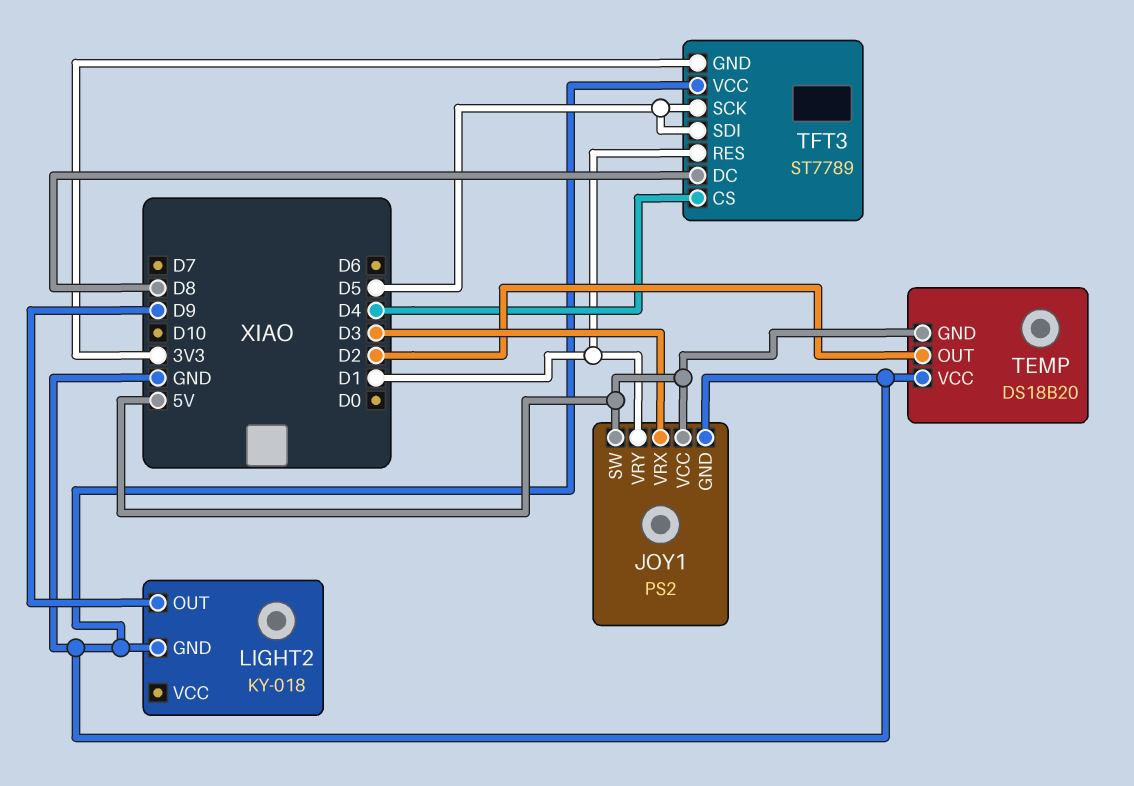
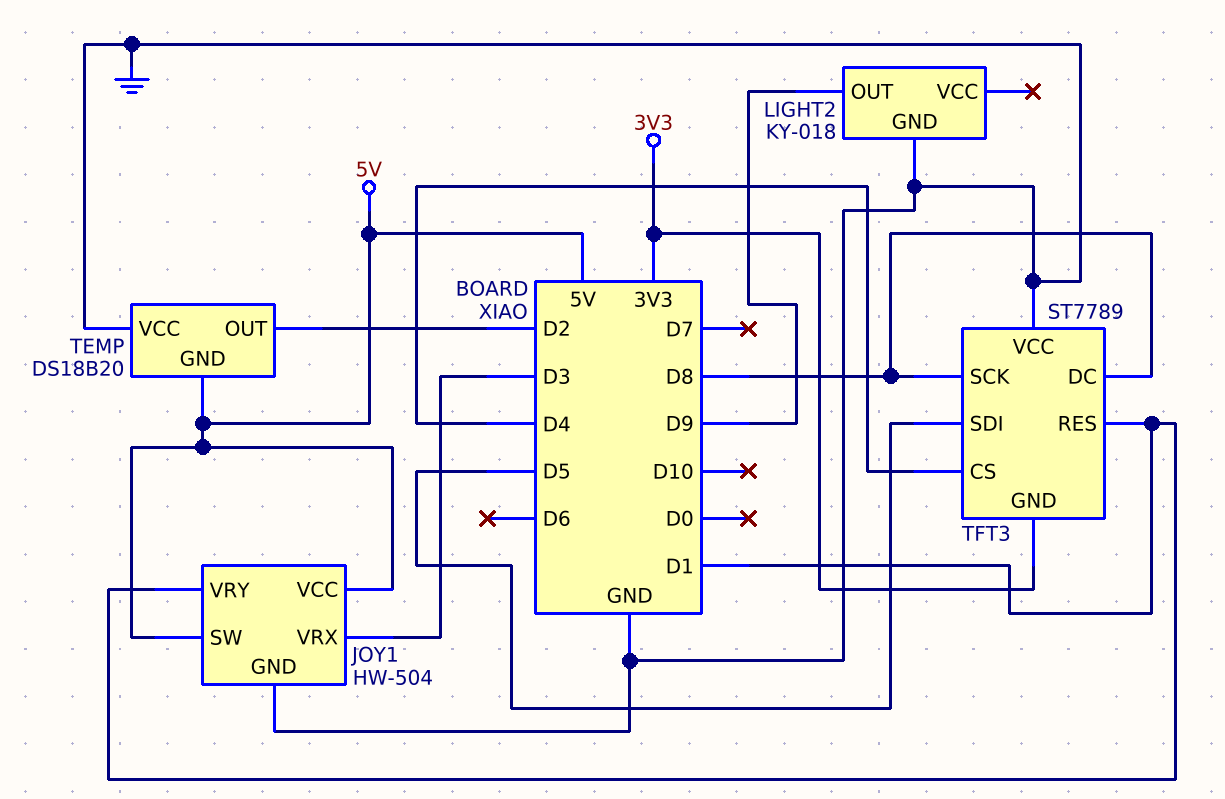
JOY1: PS2 -> HW-504
TFT3 pin SCK: D5 -> D8

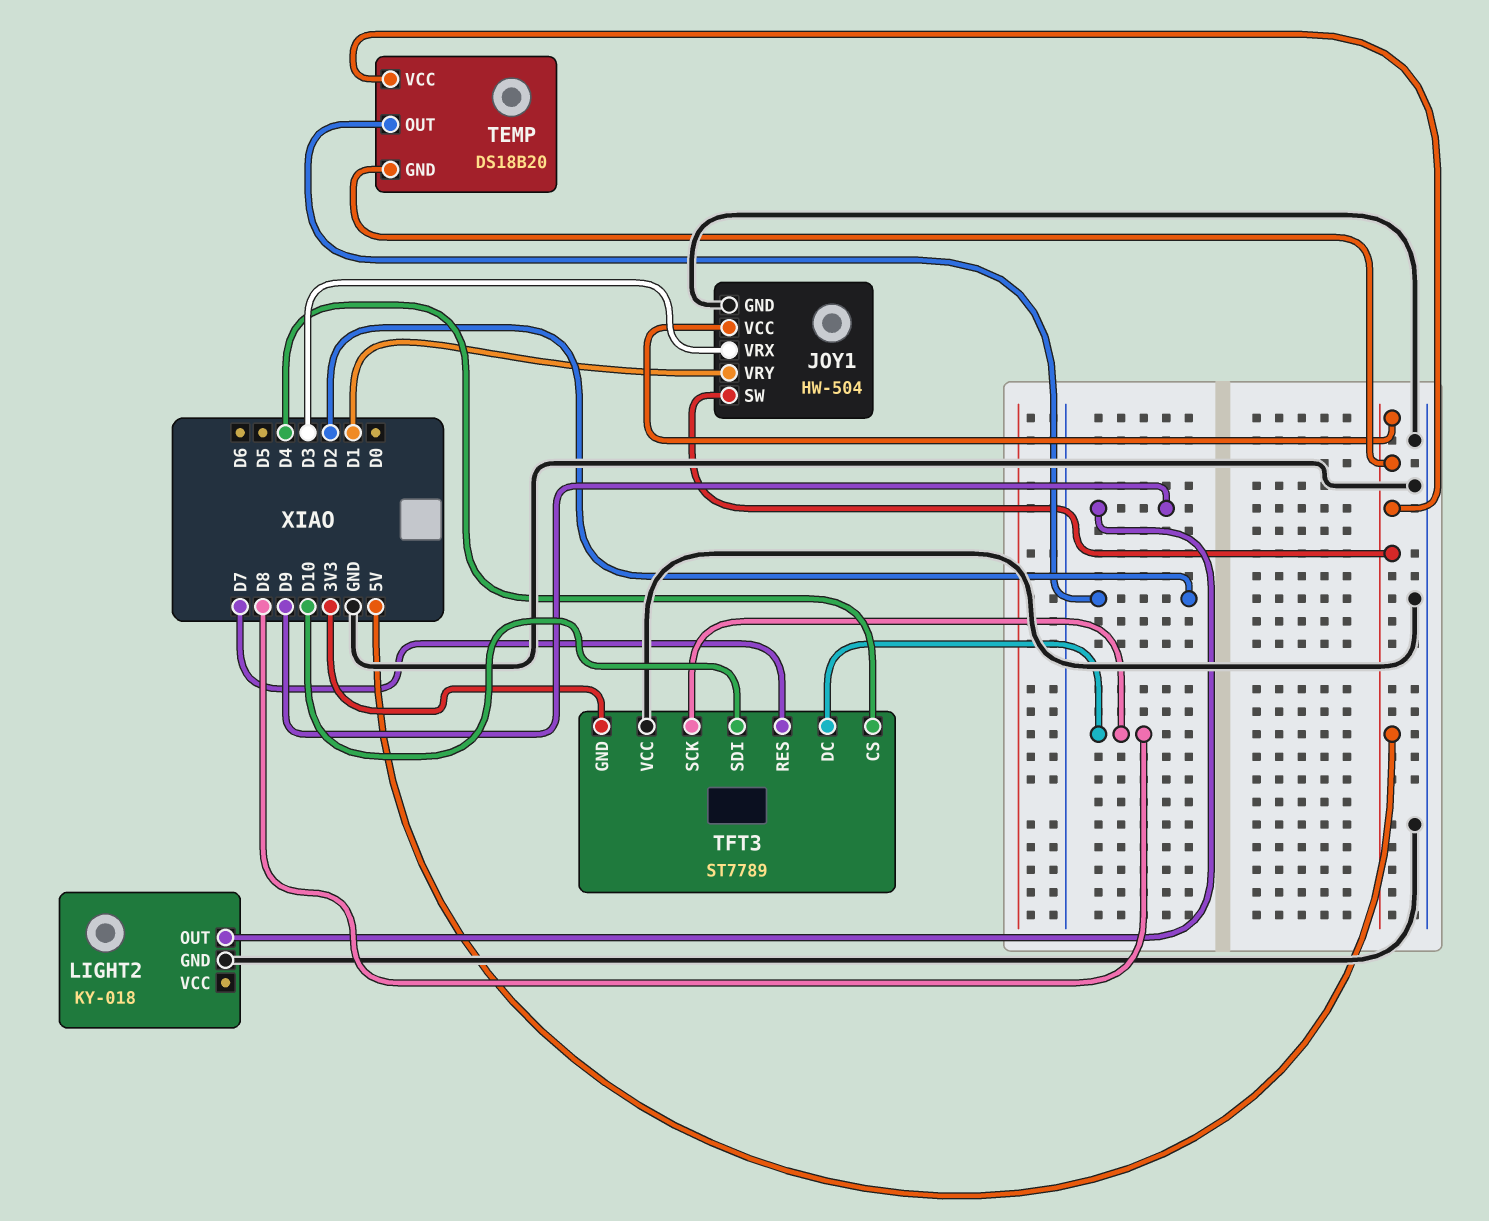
TEMP pin VCC: GND -> 5V
TFT3 pin RES: D1 -> D7
TFT3 pin SDI: D5 -> D10

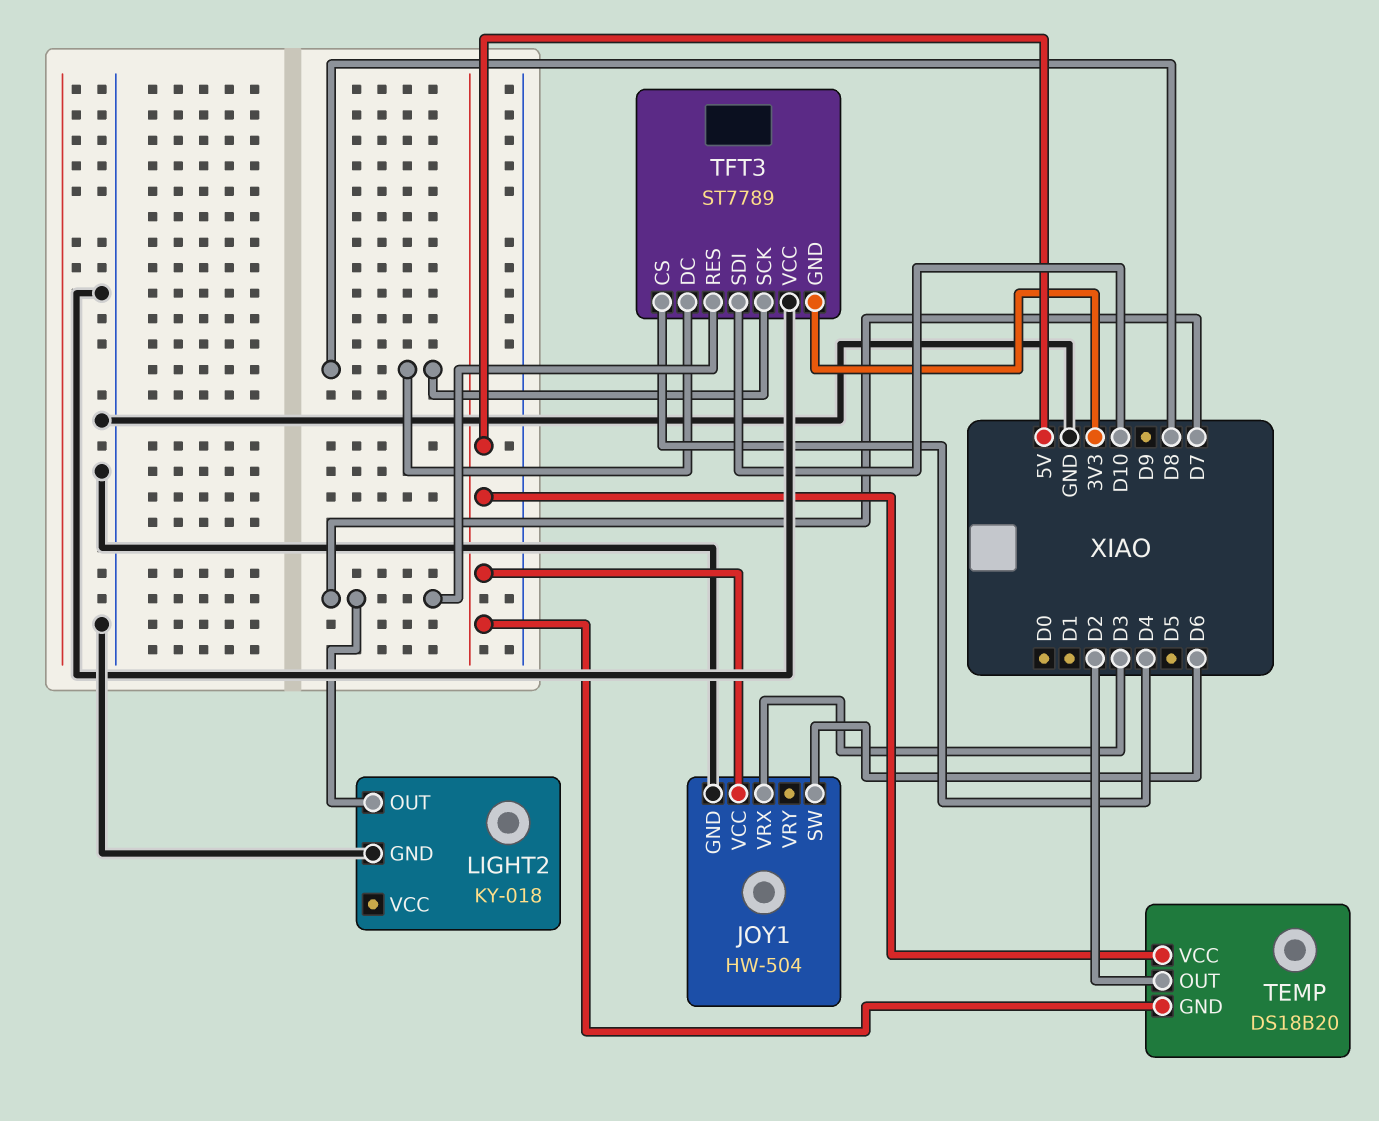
JOY1 pin SW: 5V -> D6
JOY1 pin VRY: D1 -> none
LIGHT2 pin OUT: D9 -> D7

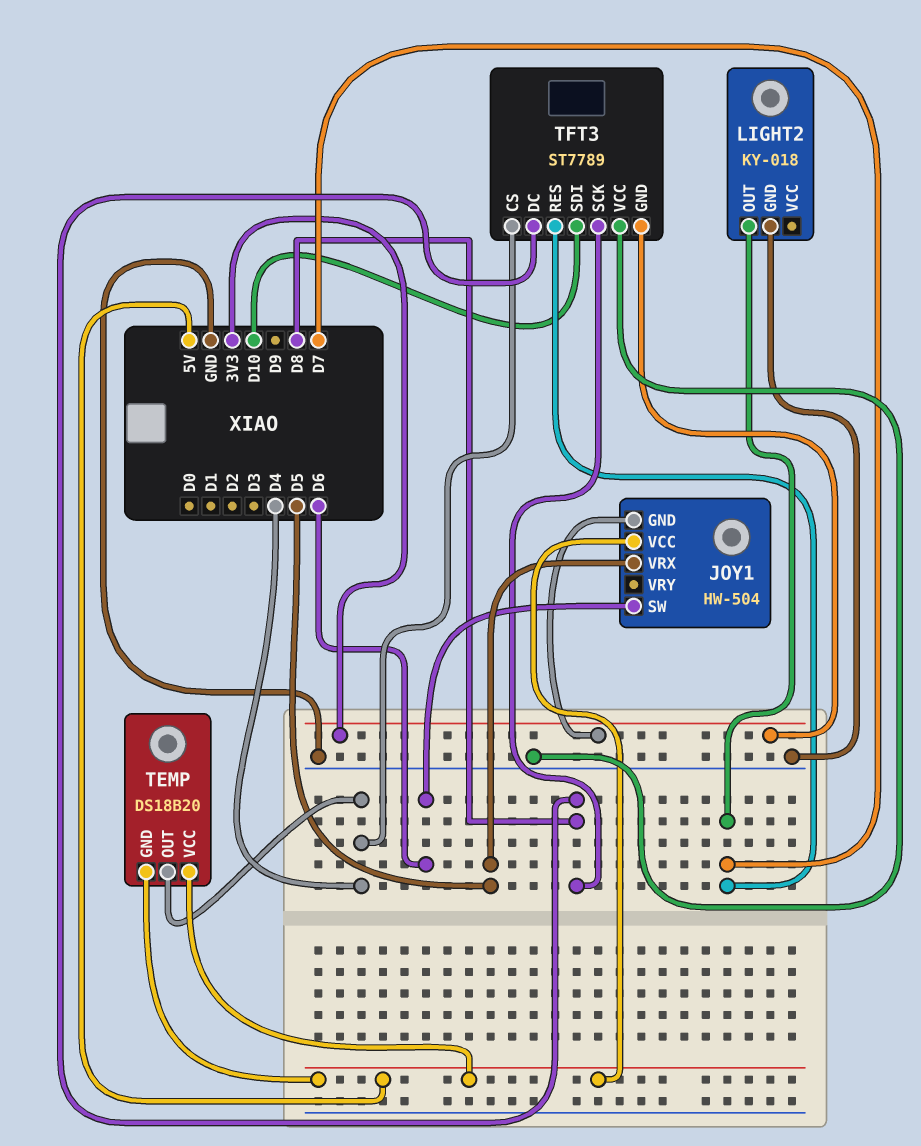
JOY1 pin GND: GND -> 3V3
JOY1 pin VRX: D3 -> D5
TEMP pin OUT: D2 -> D4

